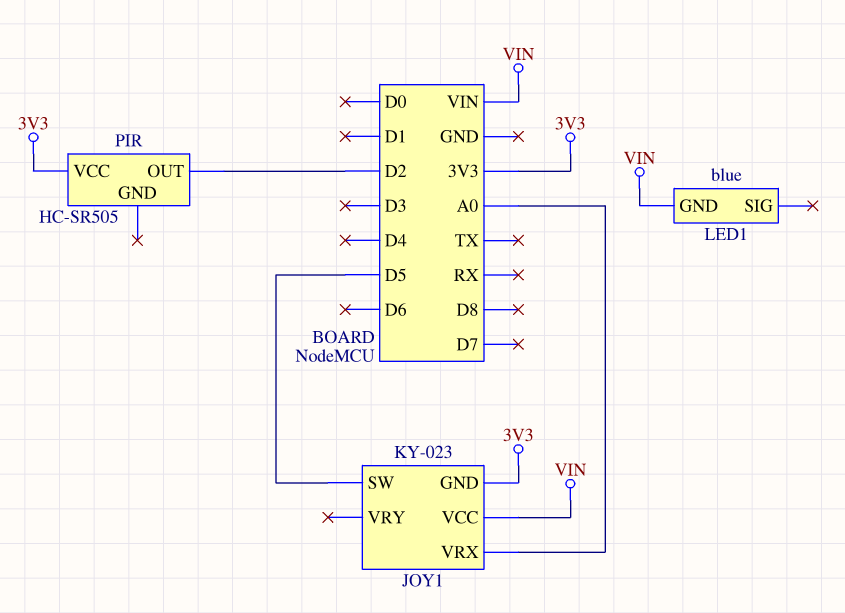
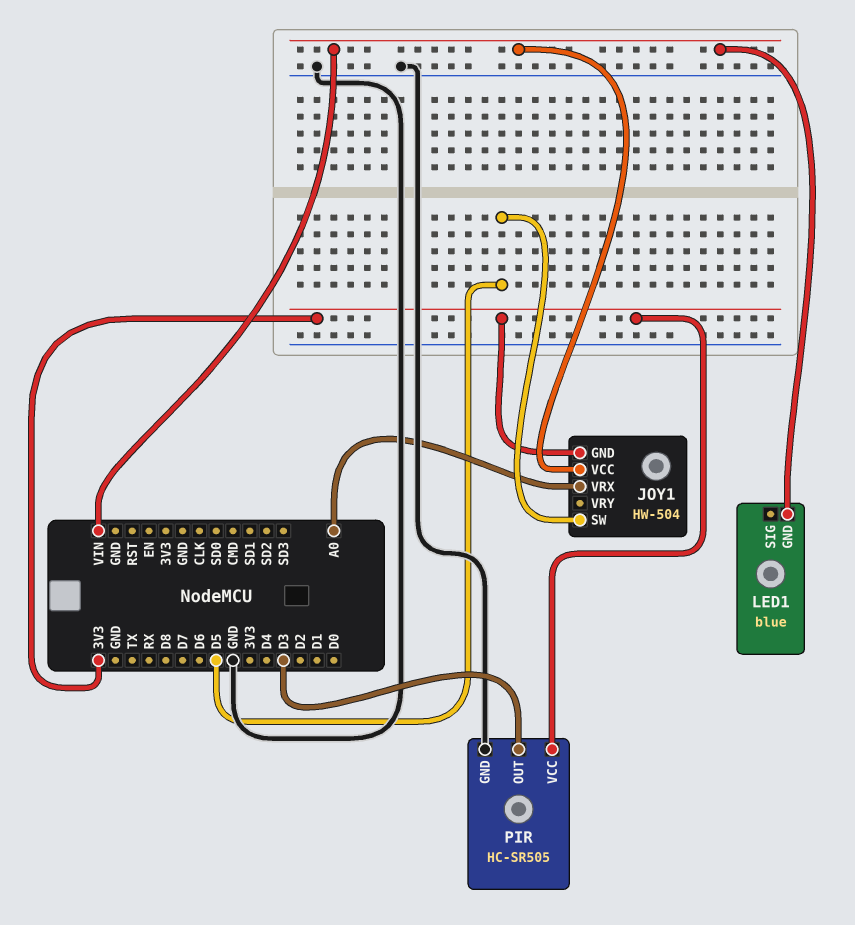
JOY1: KY-023 -> HW-504
PIR pin GND: none -> GND
PIR pin OUT: D2 -> D3

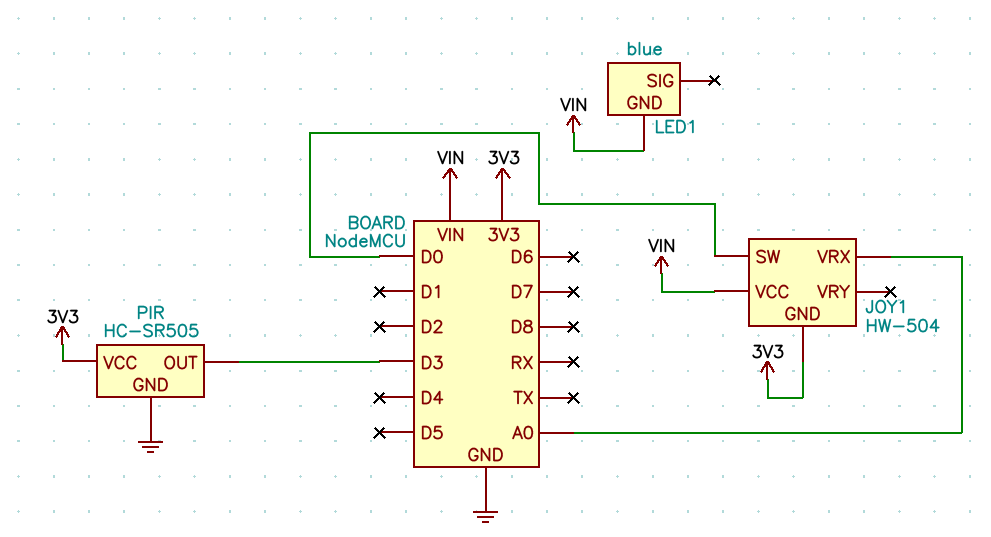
JOY1 pin SW: D5 -> D0

